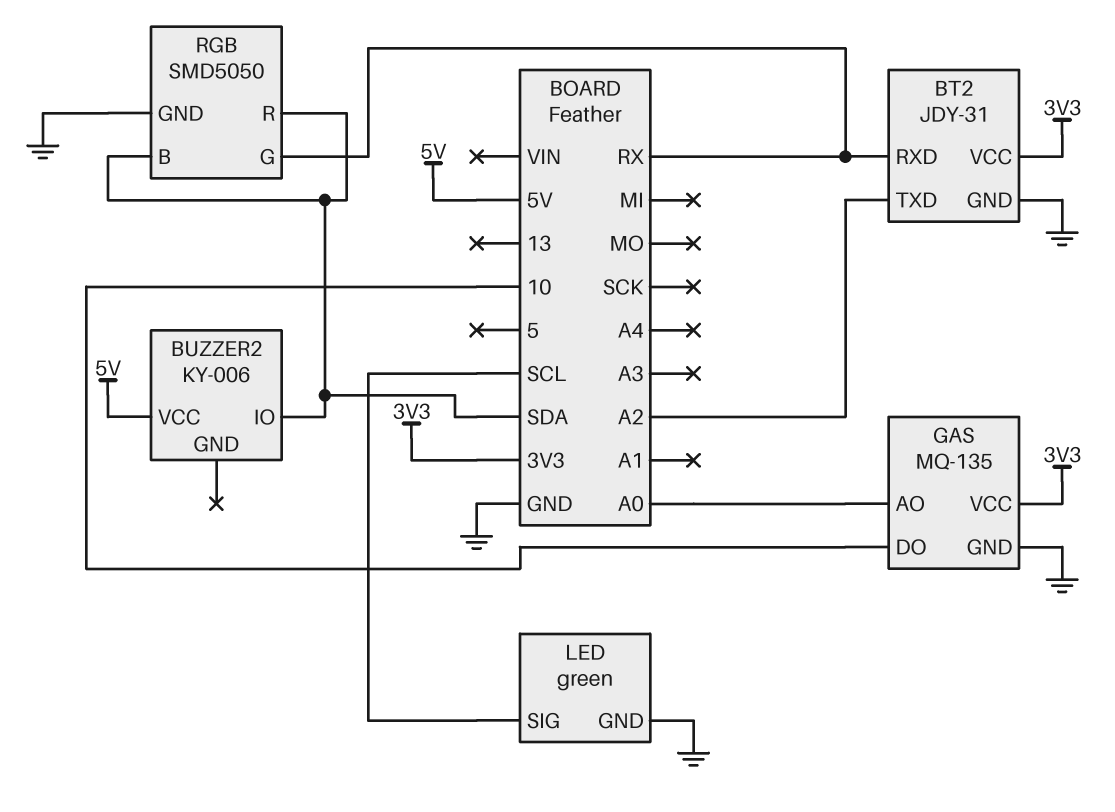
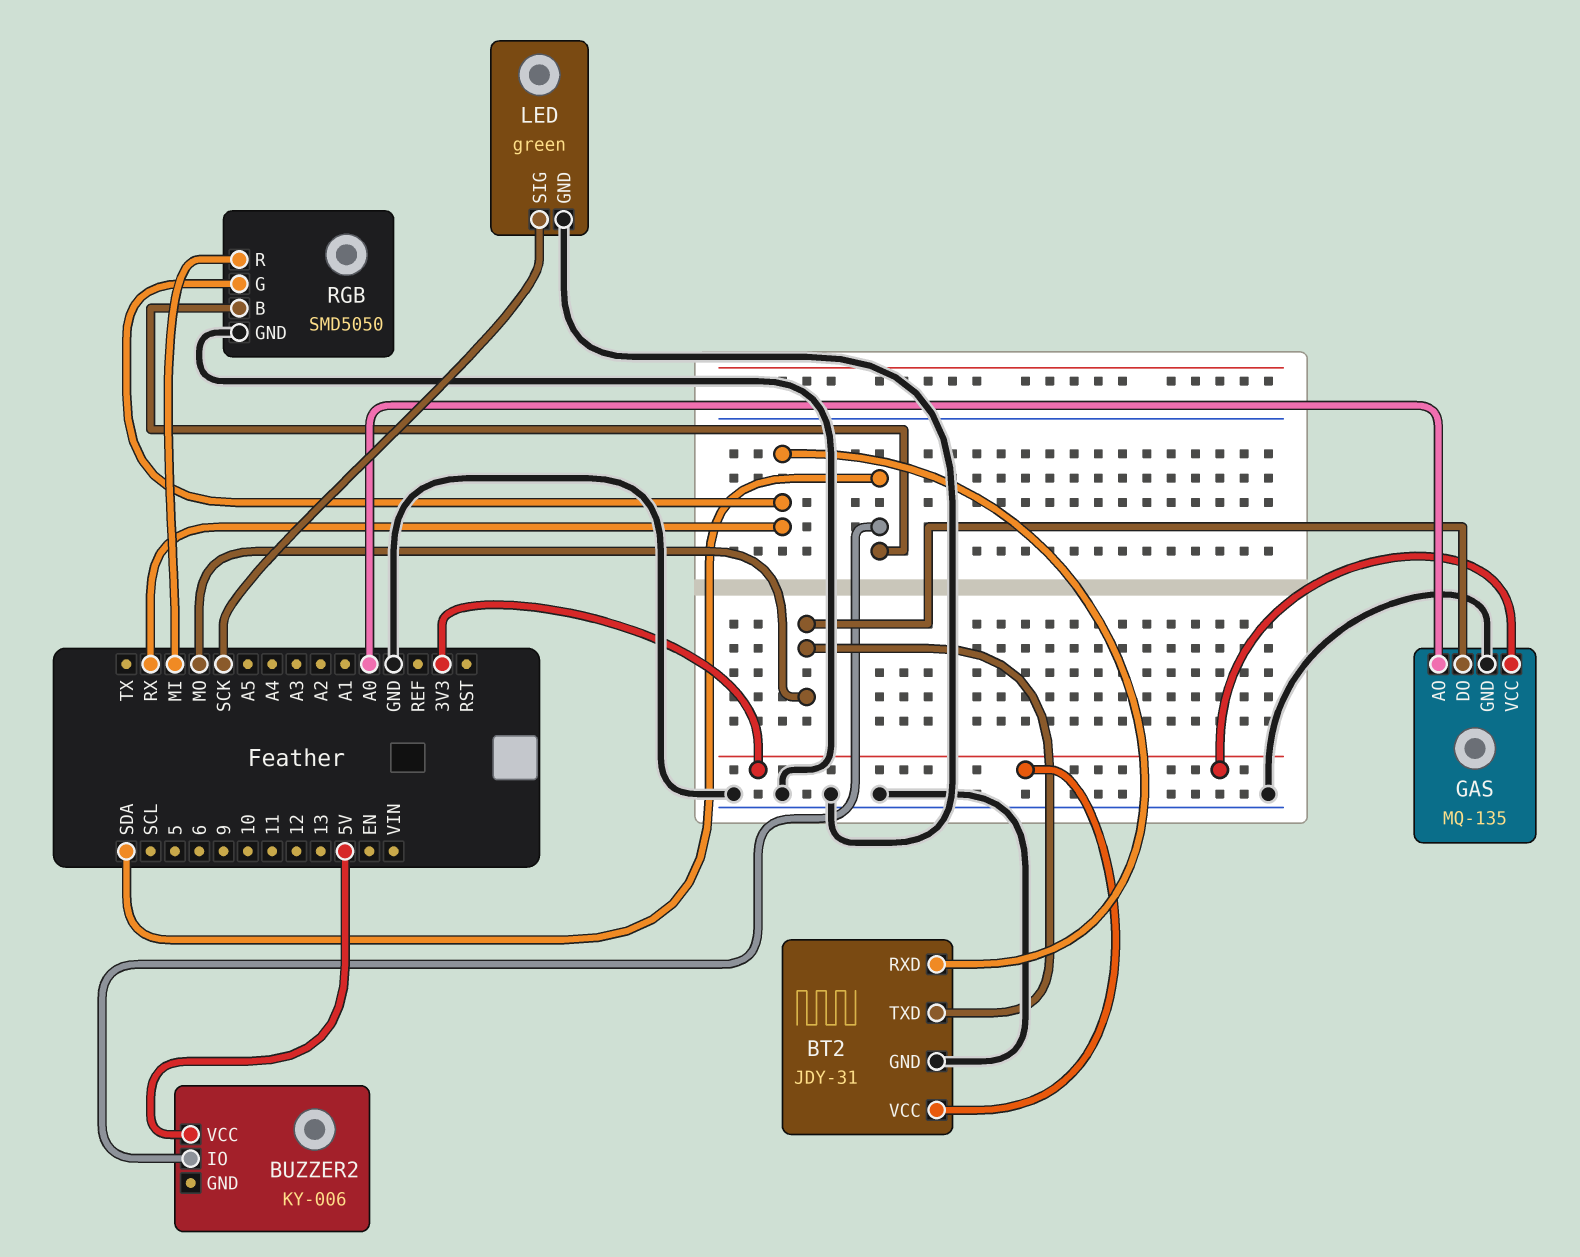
BT2 pin TXD: A2 -> MO
GAS pin DO: 10 -> MO
LED pin SIG: SCL -> SCK
RGB pin R: SDA -> MI

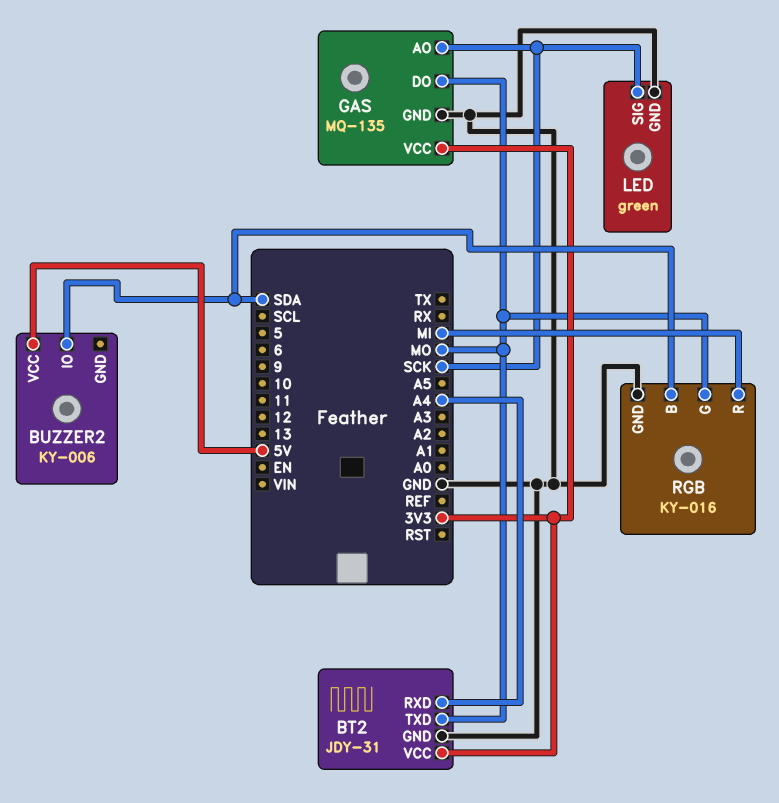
BT2 pin RXD: RX -> A4
GAS pin AO: A0 -> SCK
RGB: SMD5050 -> KY-016
RGB pin G: RX -> MO

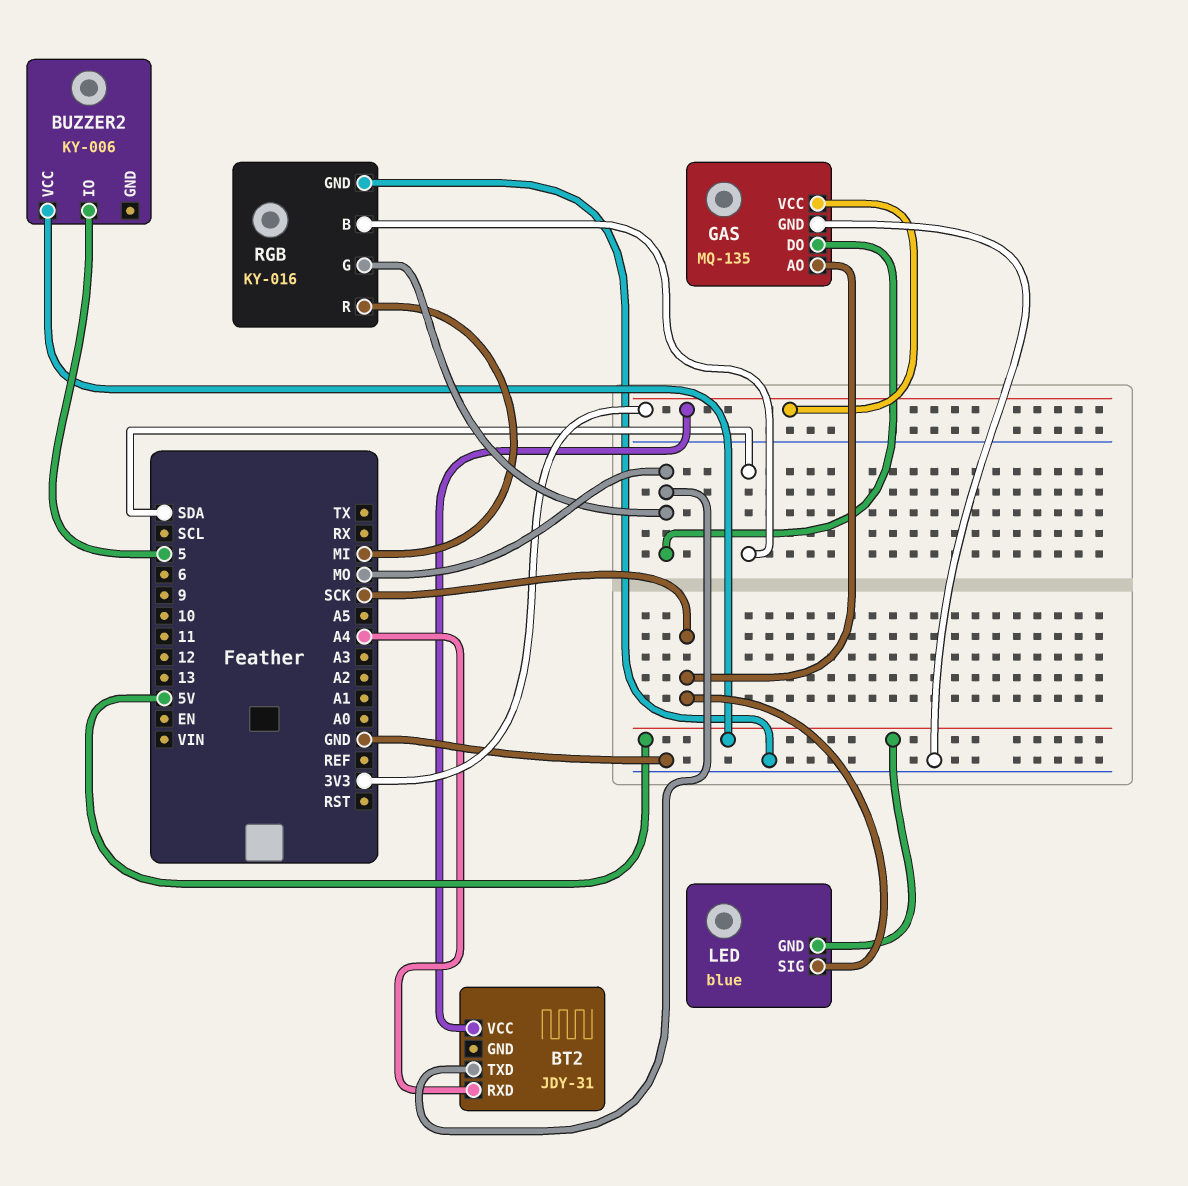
BT2 pin GND: GND -> none
BUZZER2 pin IO: SDA -> 5
LED: green -> blue
LED pin GND: GND -> 5V

